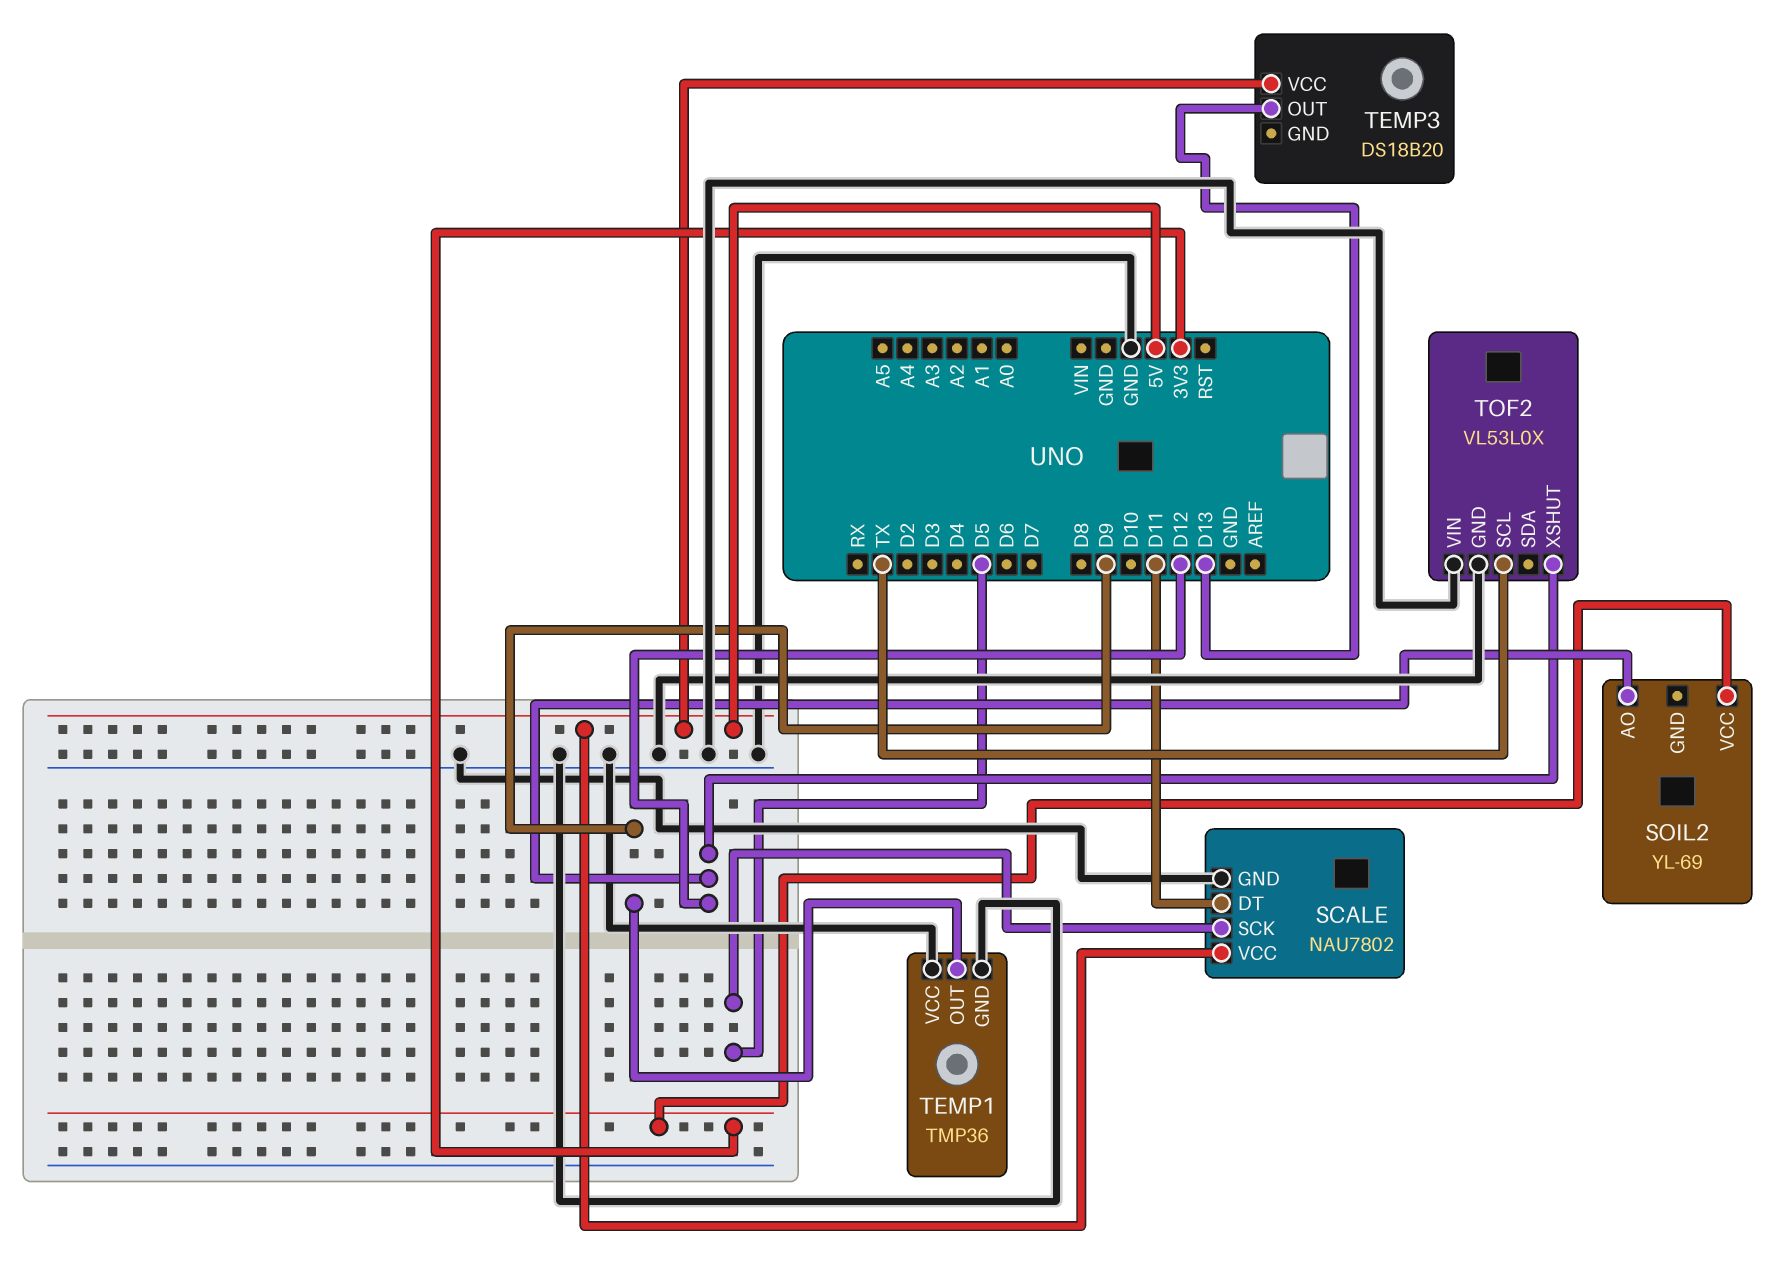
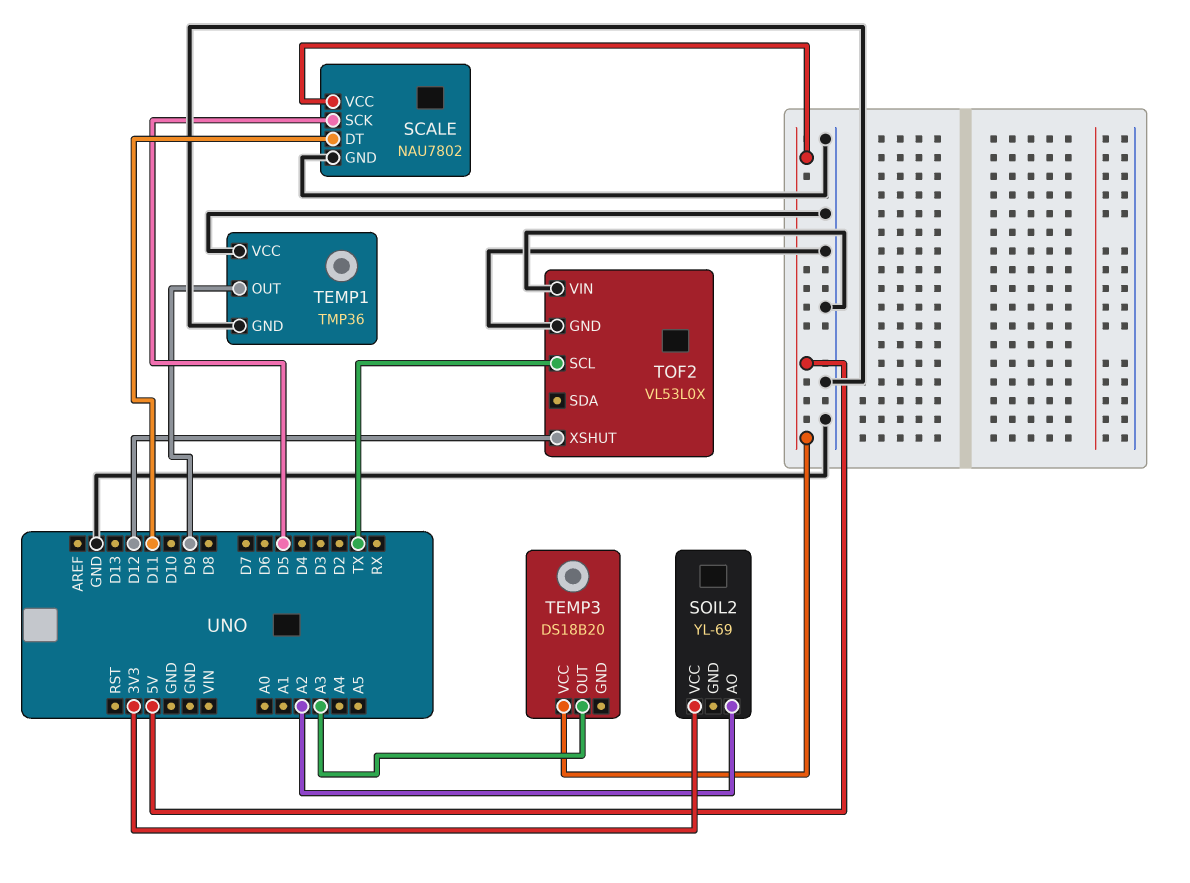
SOIL2 pin AO: D12 -> A2
TEMP3 pin OUT: D13 -> A3

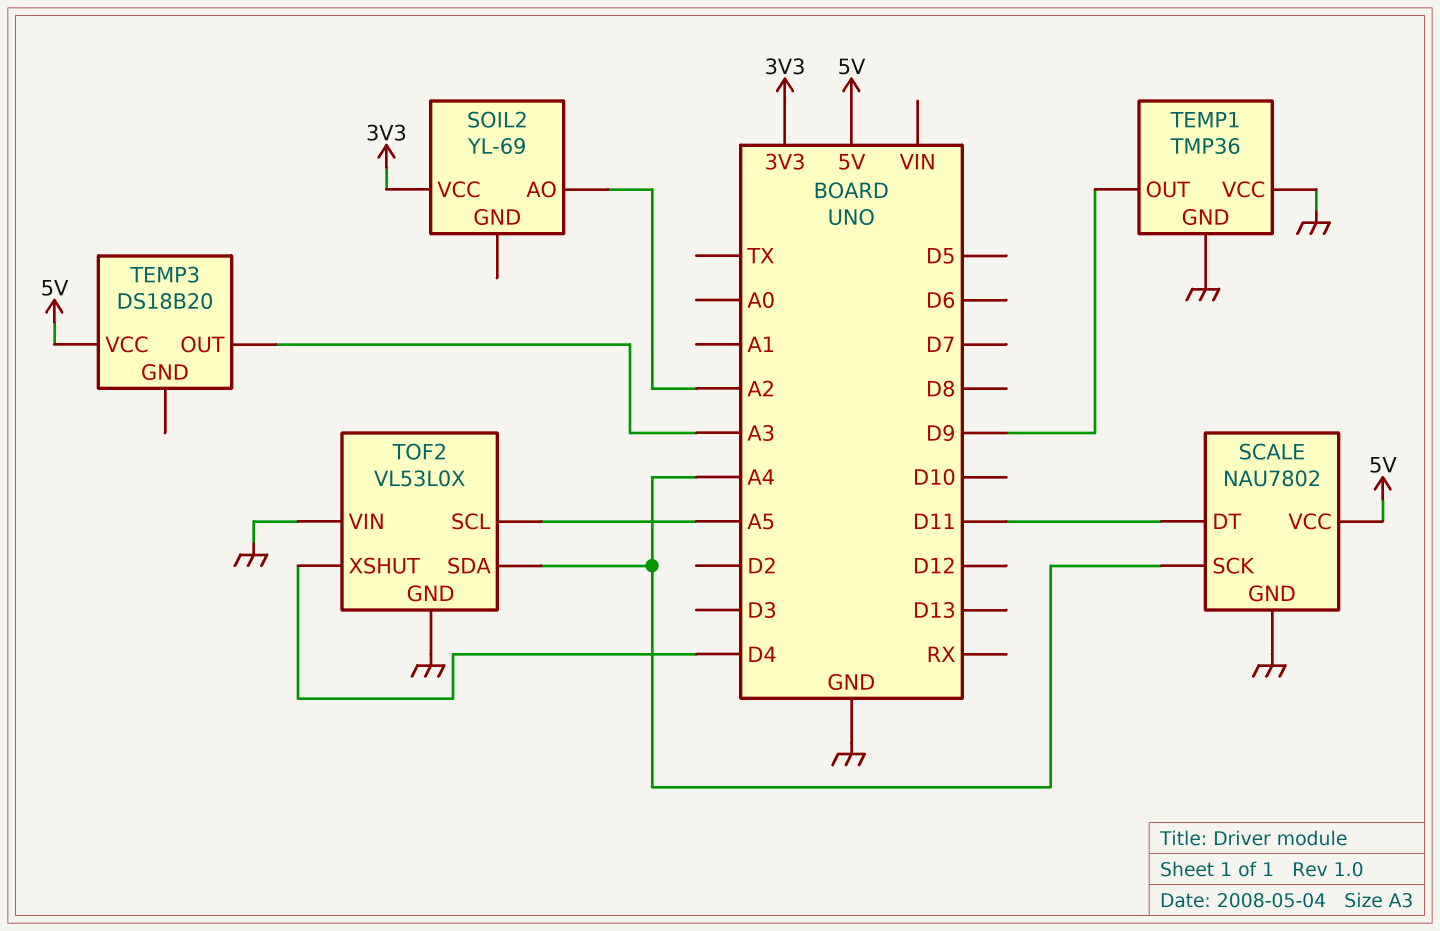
SCALE pin SCK: D5 -> A4
TOF2 pin SCL: TX -> A5
TOF2 pin SDA: none -> A4
TOF2 pin XSHUT: D12 -> D4

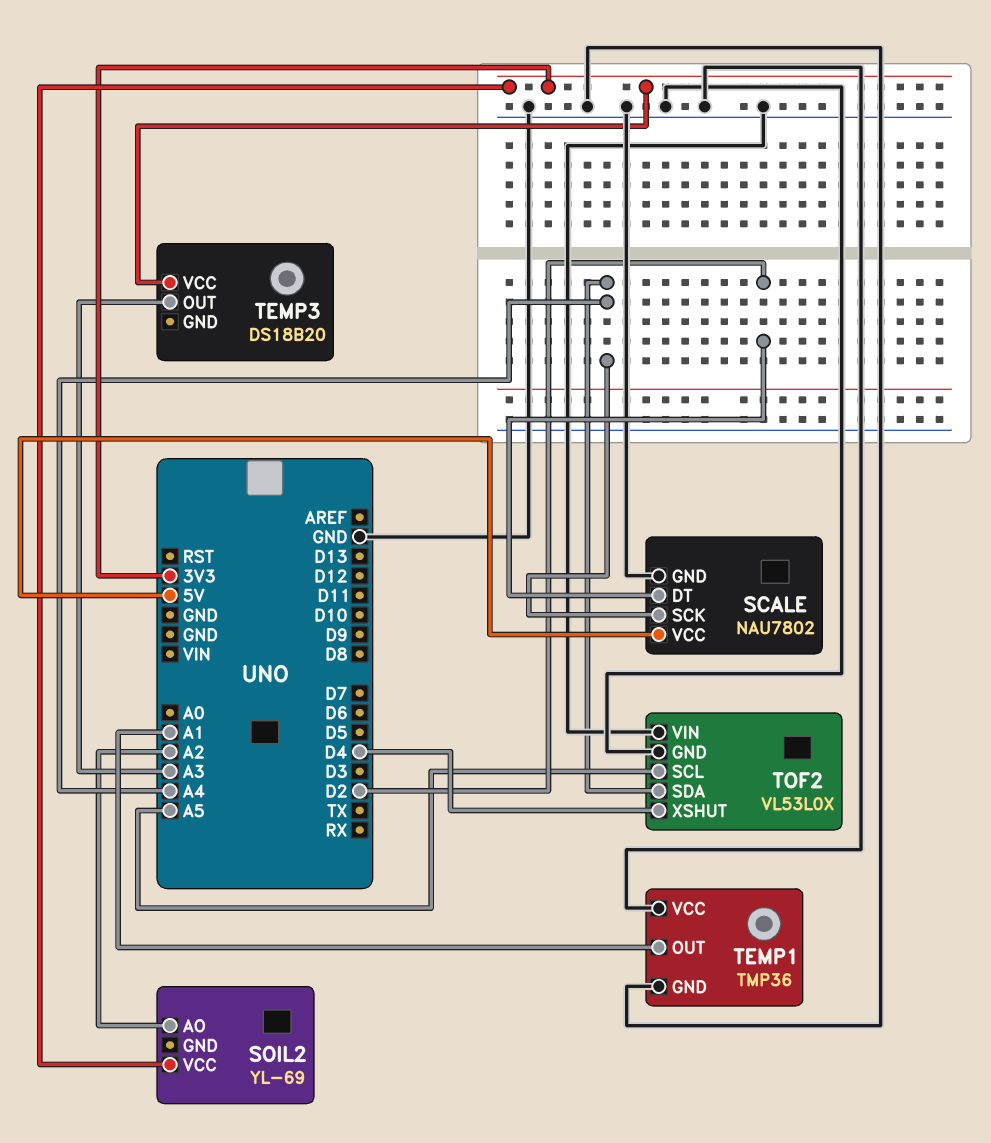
SCALE pin DT: D11 -> D2
TEMP1 pin OUT: D9 -> A1
TEMP3 pin VCC: 5V -> 3V3

